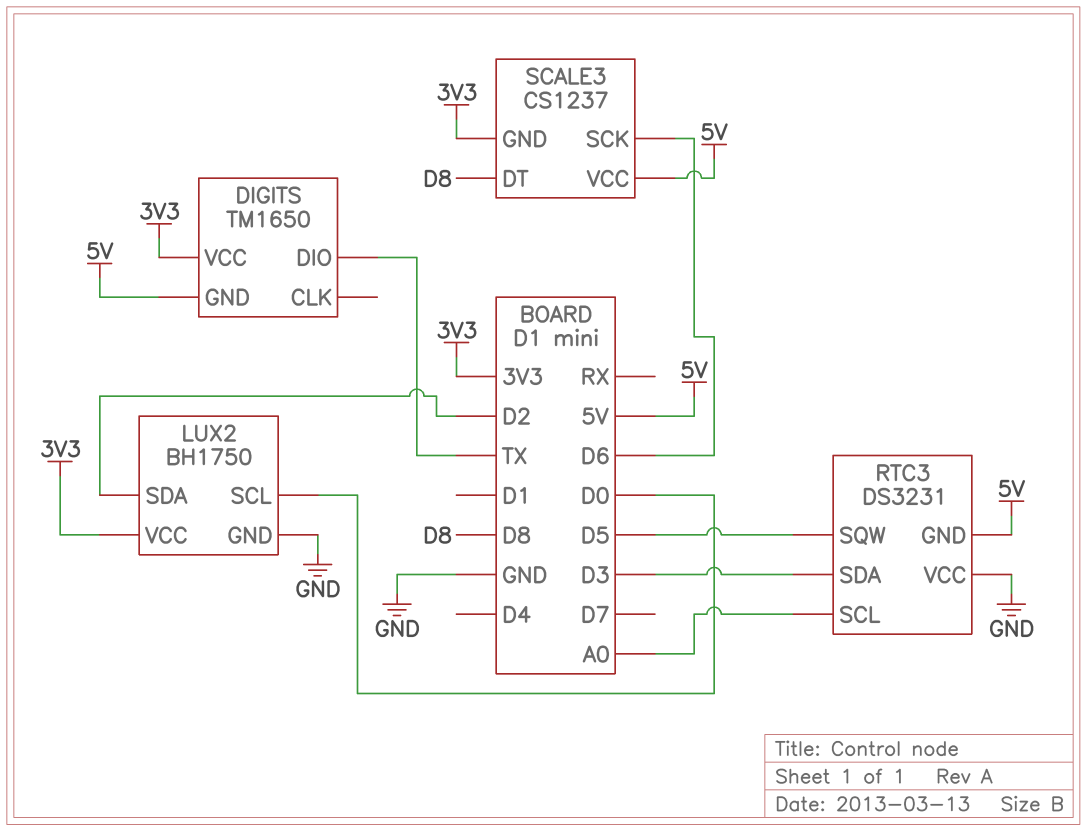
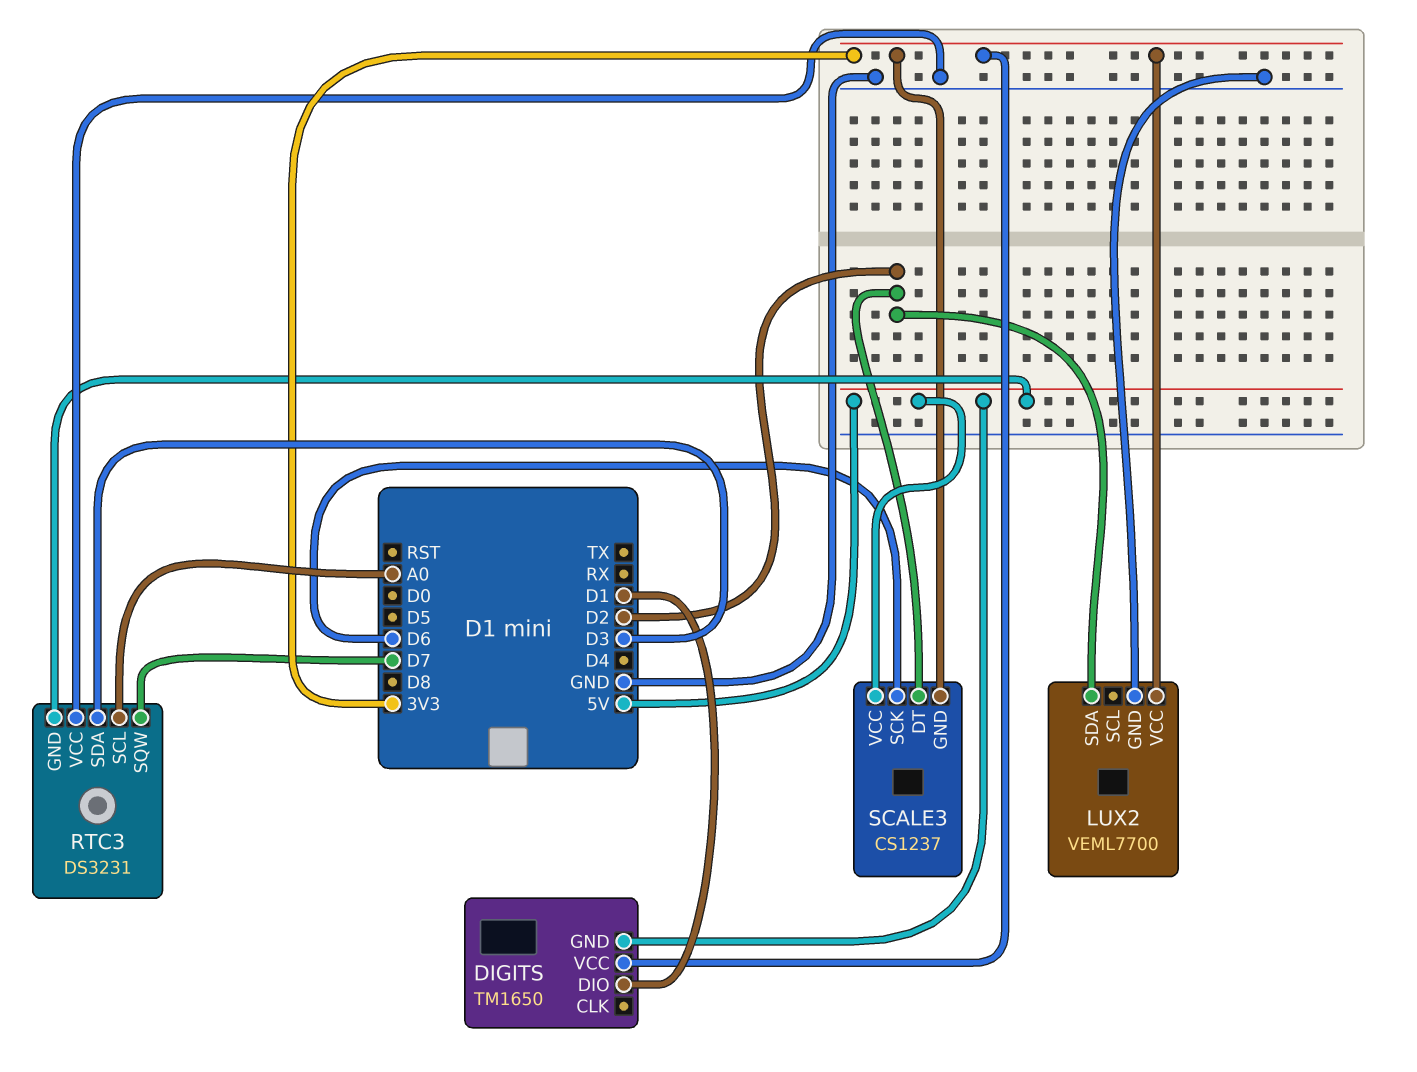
DIGITS pin DIO: TX -> D1
LUX2: BH1750 -> VEML7700
LUX2 pin SCL: D0 -> none
RTC3 pin SQW: D5 -> D7
SCALE3 pin DT: D8 -> D2

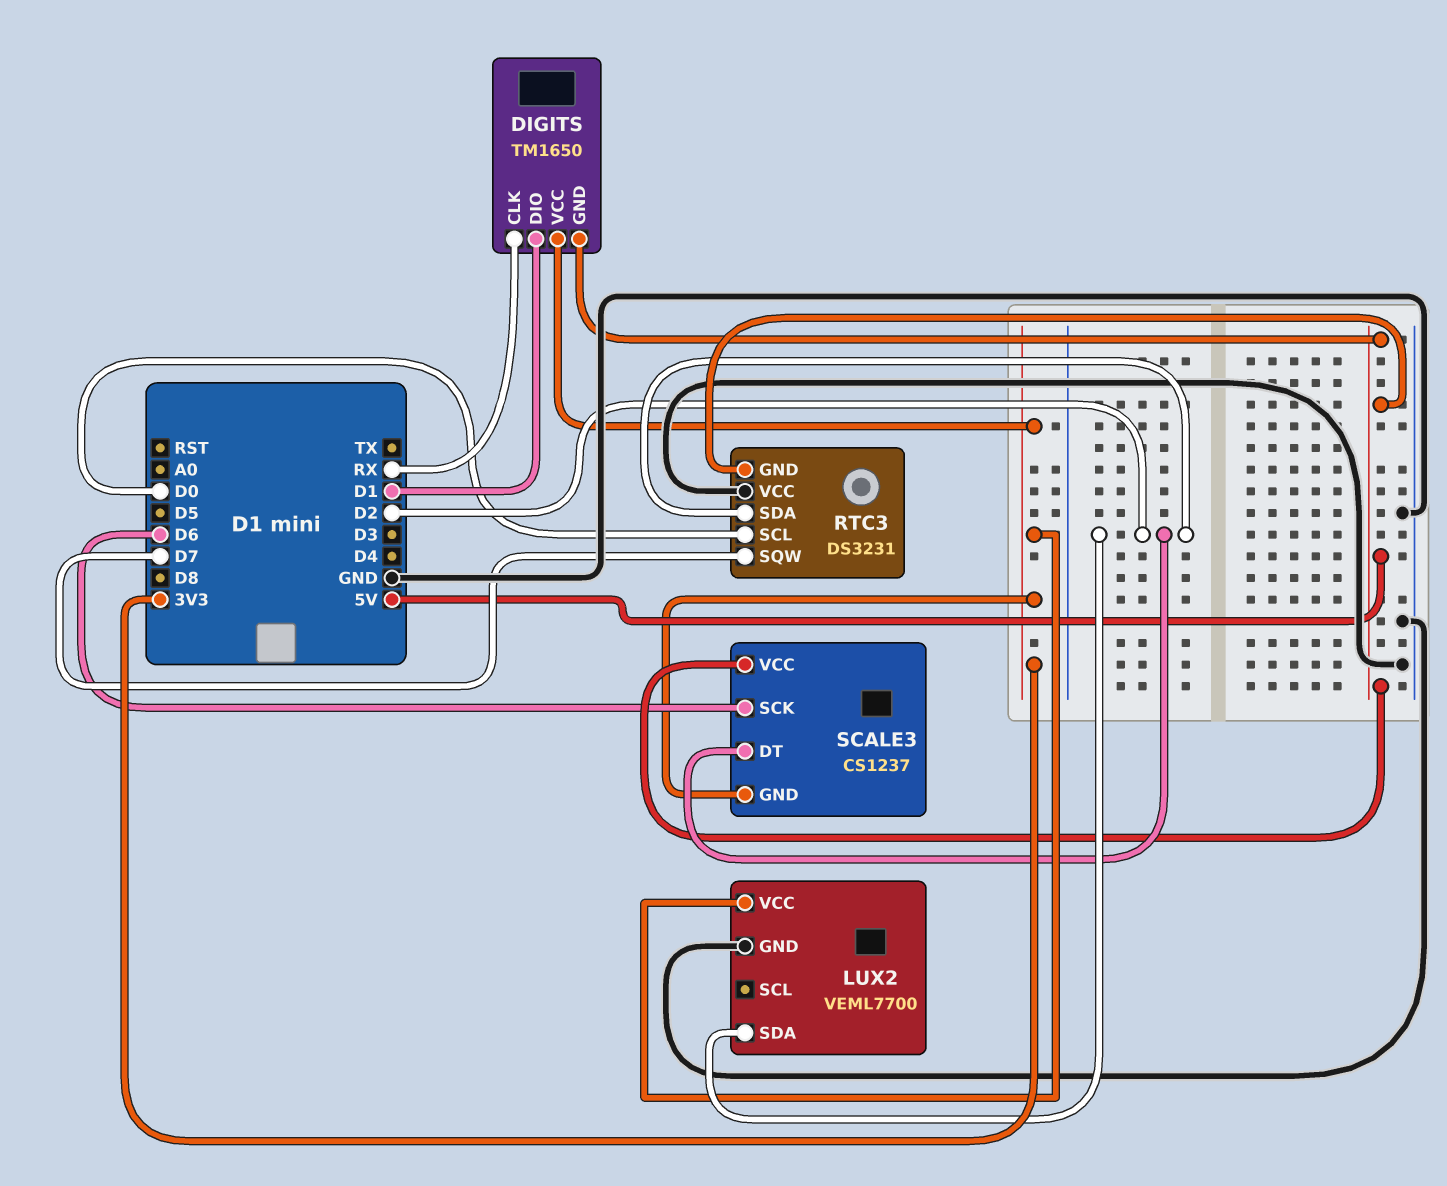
DIGITS pin CLK: none -> RX
RTC3 pin SCL: A0 -> D0
RTC3 pin SDA: D3 -> D2

